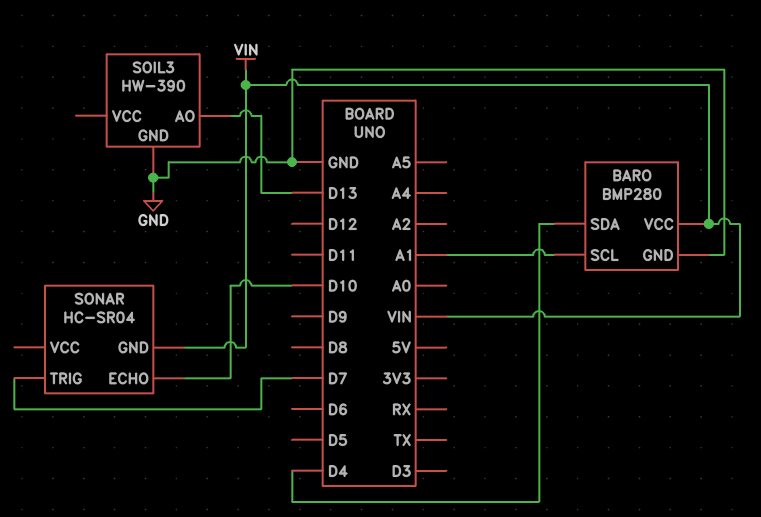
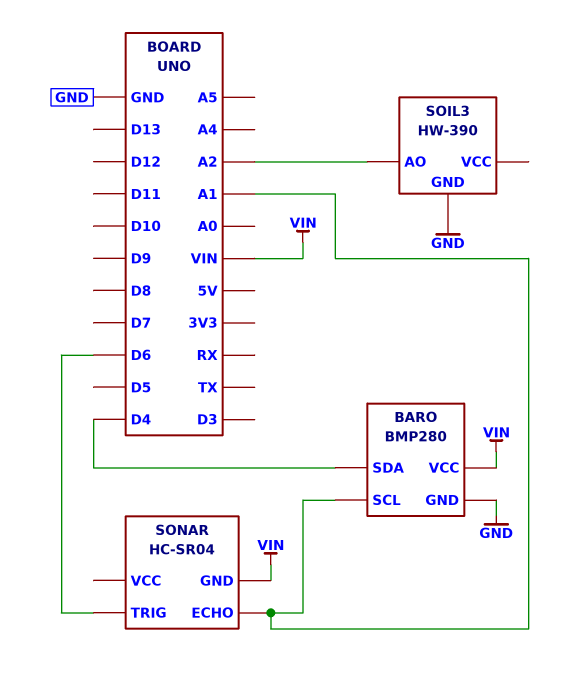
SOIL3 pin AO: D13 -> A2
SONAR pin ECHO: D10 -> A1
SONAR pin TRIG: D7 -> D6

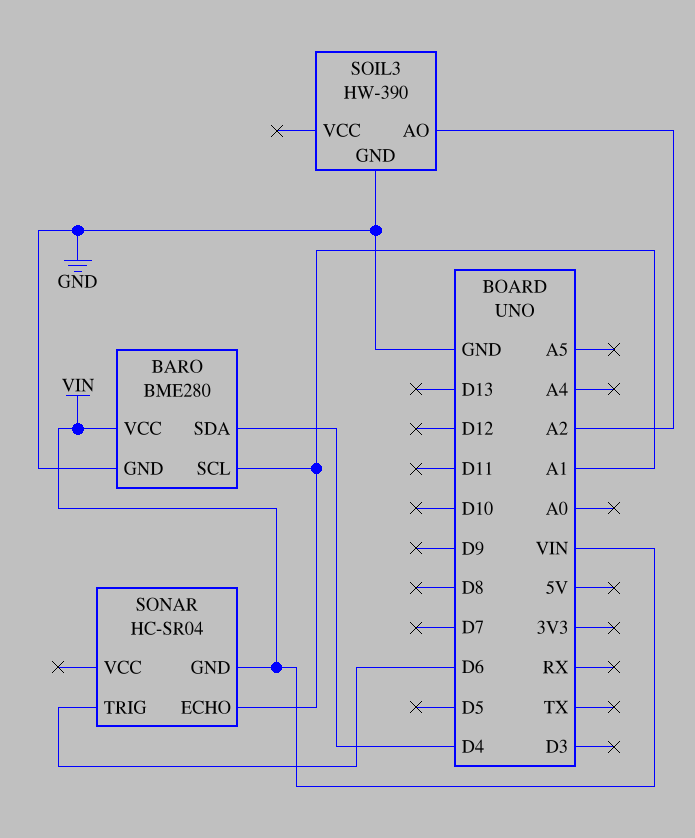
BARO: BMP280 -> BME280

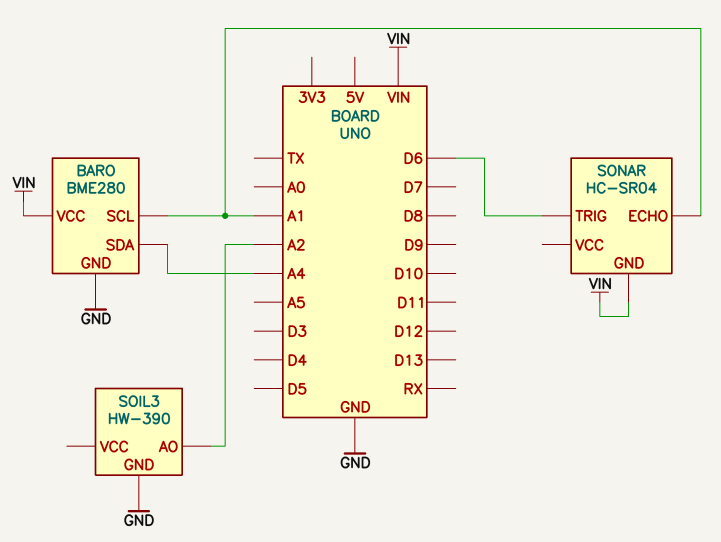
BARO pin SDA: D4 -> A4

